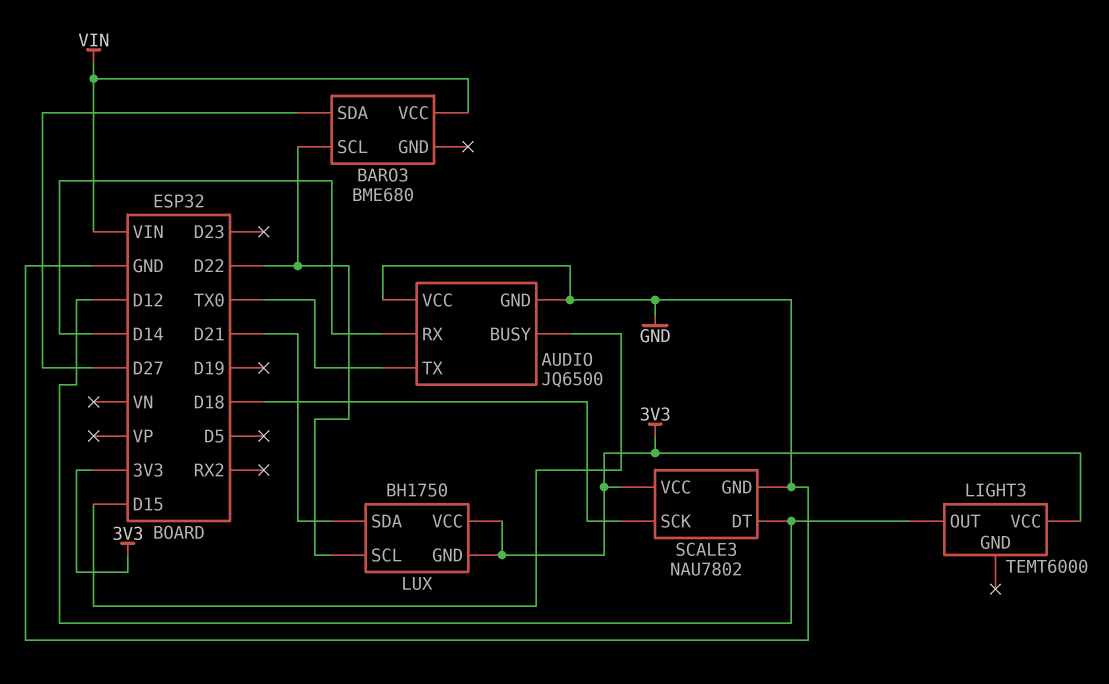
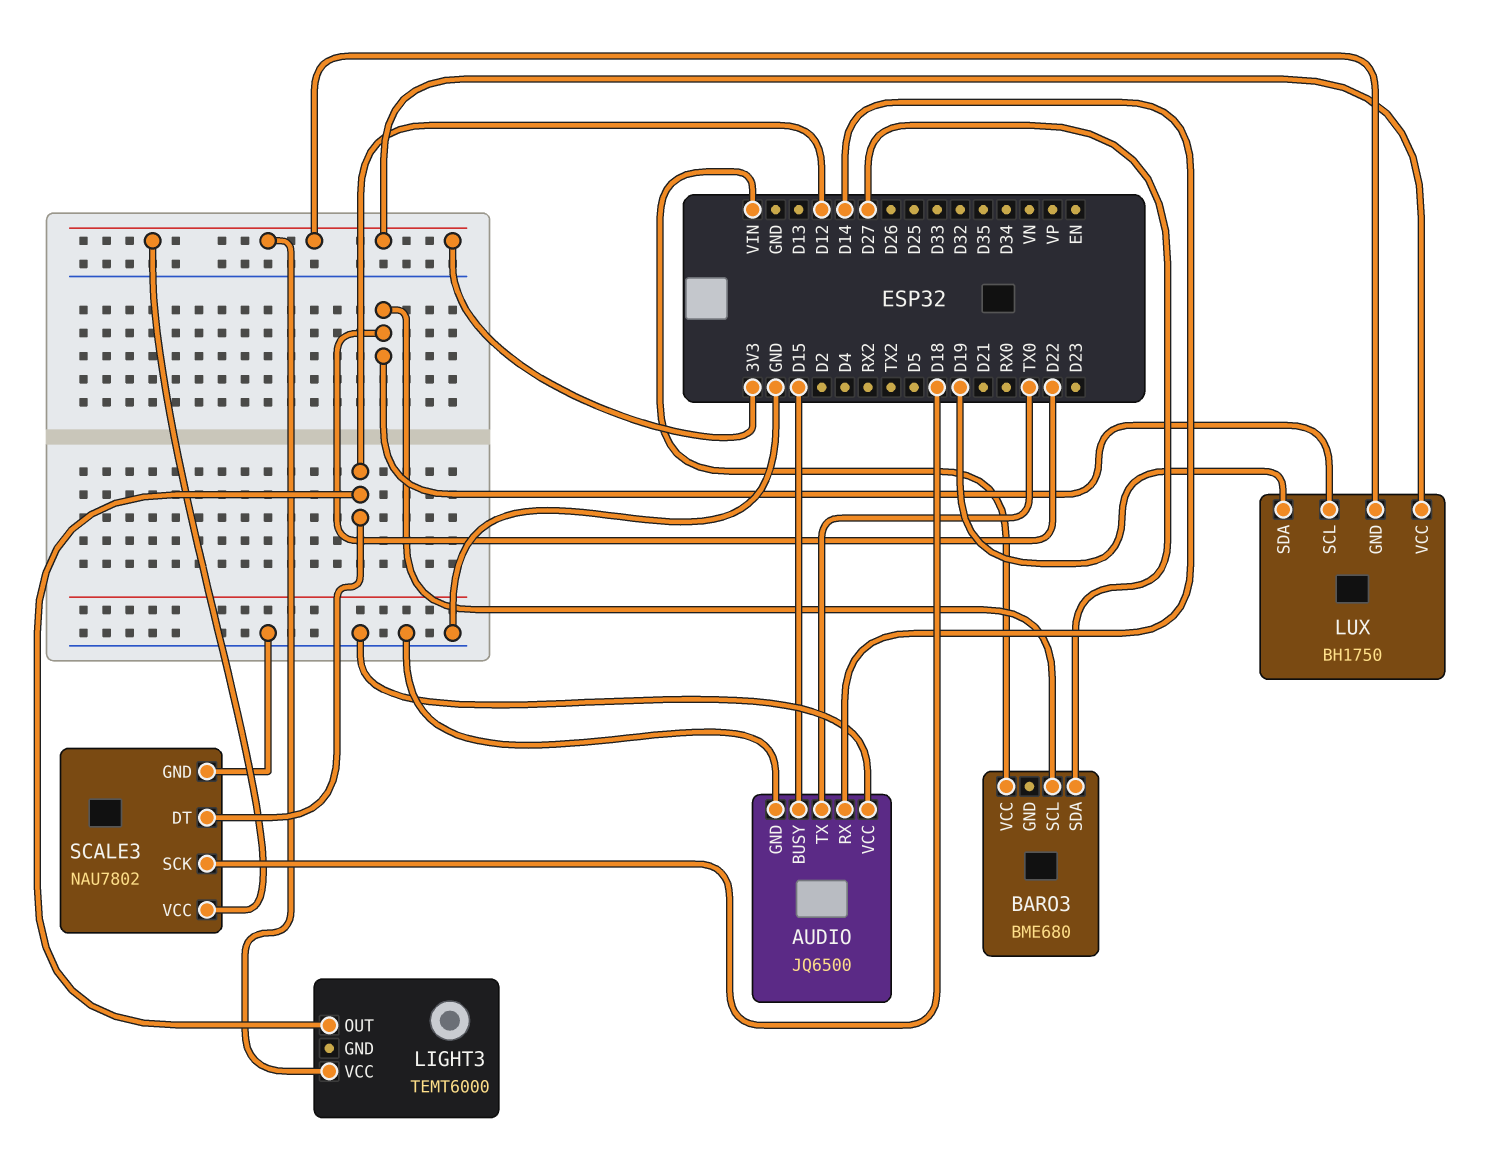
LUX pin SDA: D21 -> D19

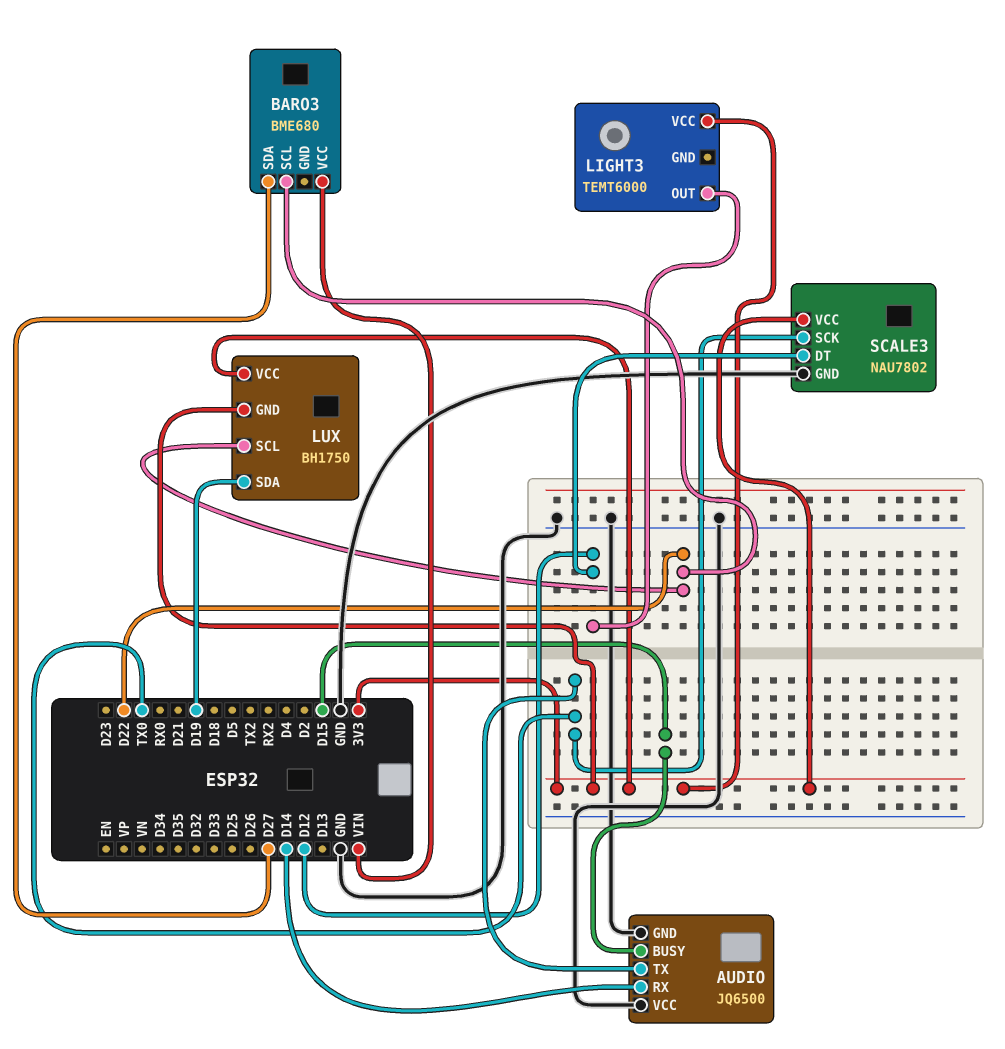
SCALE3 pin SCK: D18 -> TX0

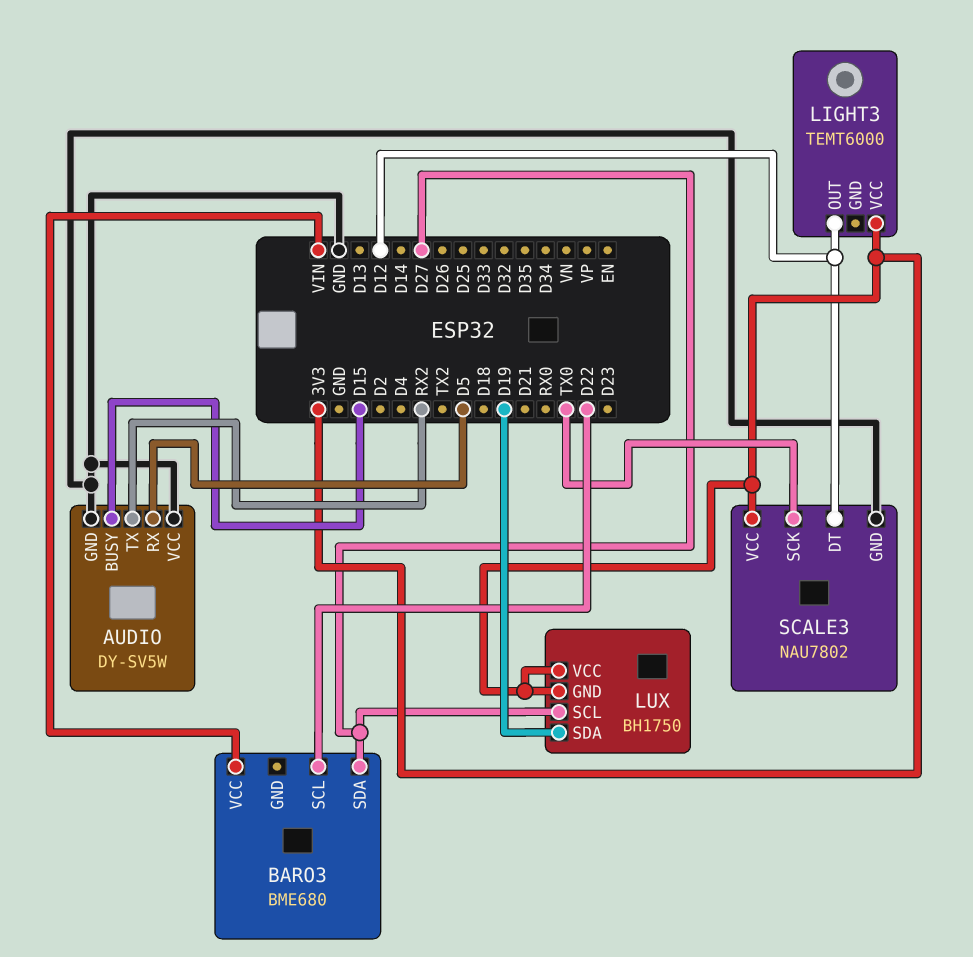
AUDIO: JQ6500 -> DY-SV5W
AUDIO pin RX: D14 -> D5
AUDIO pin TX: TX0 -> RX2
LUX pin SCL: D22 -> D27

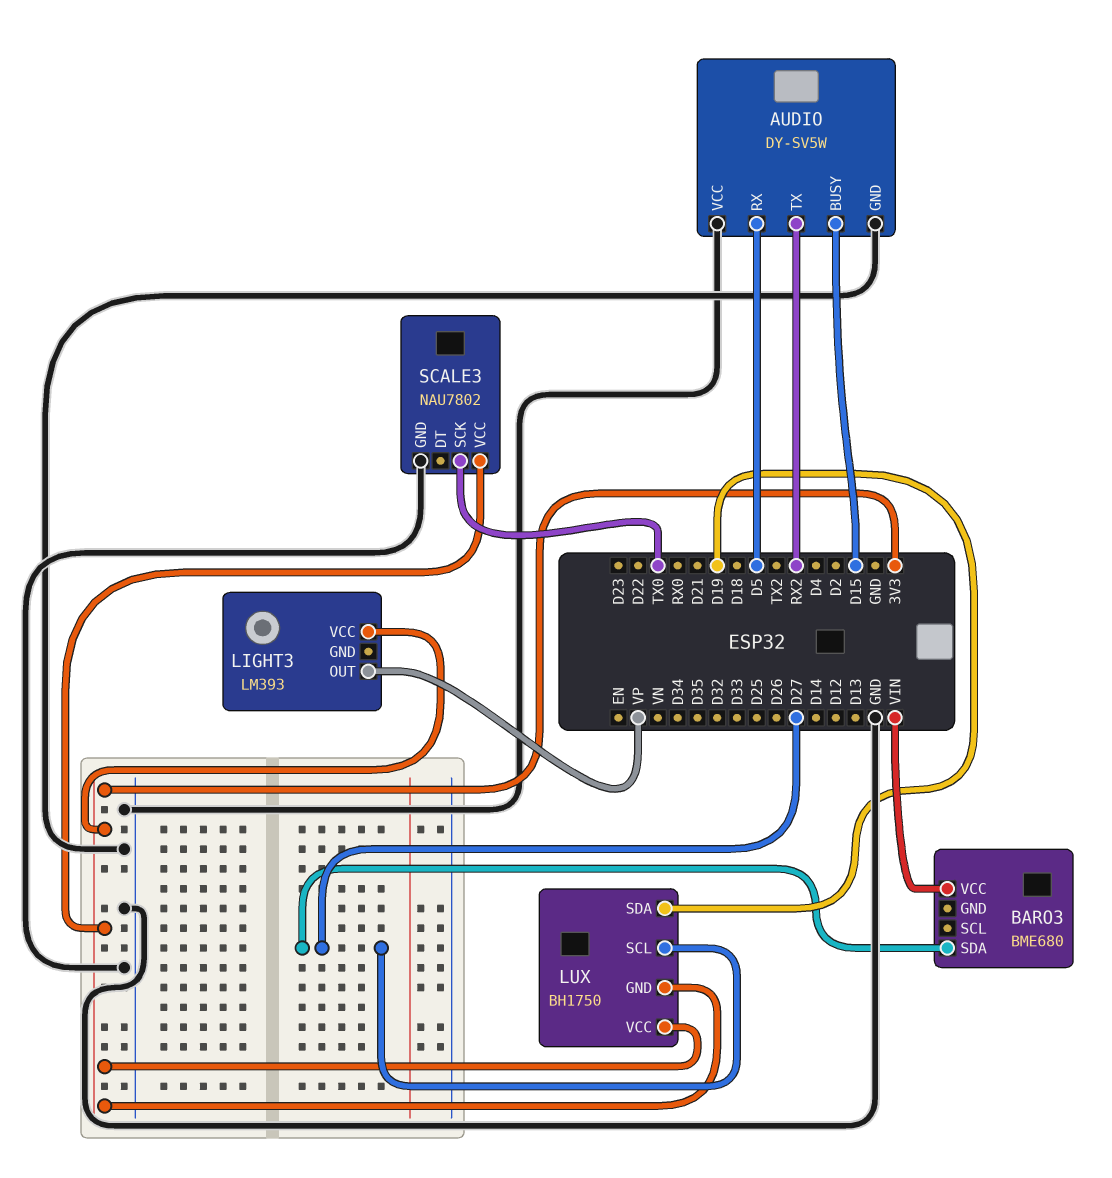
BARO3 pin SCL: D22 -> none
LIGHT3: TEMT6000 -> LM393
LIGHT3 pin OUT: D12 -> VP
SCALE3 pin DT: D12 -> none

